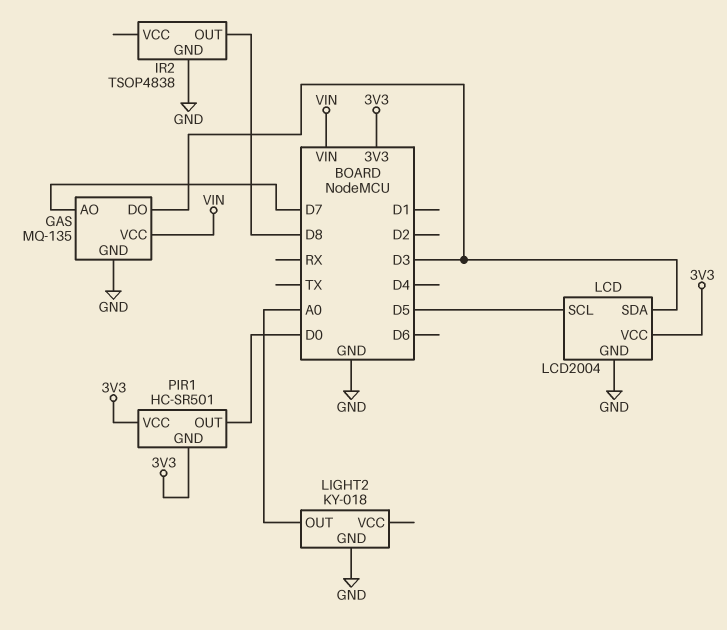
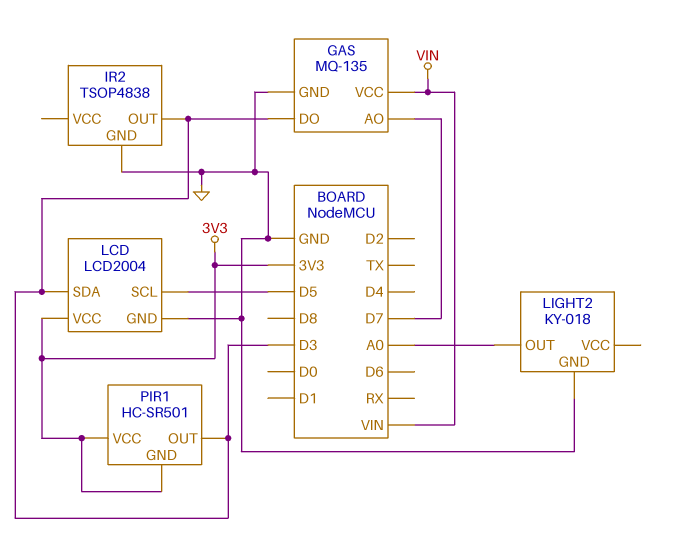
IR2 pin OUT: D8 -> D3
PIR1 pin OUT: D0 -> D3

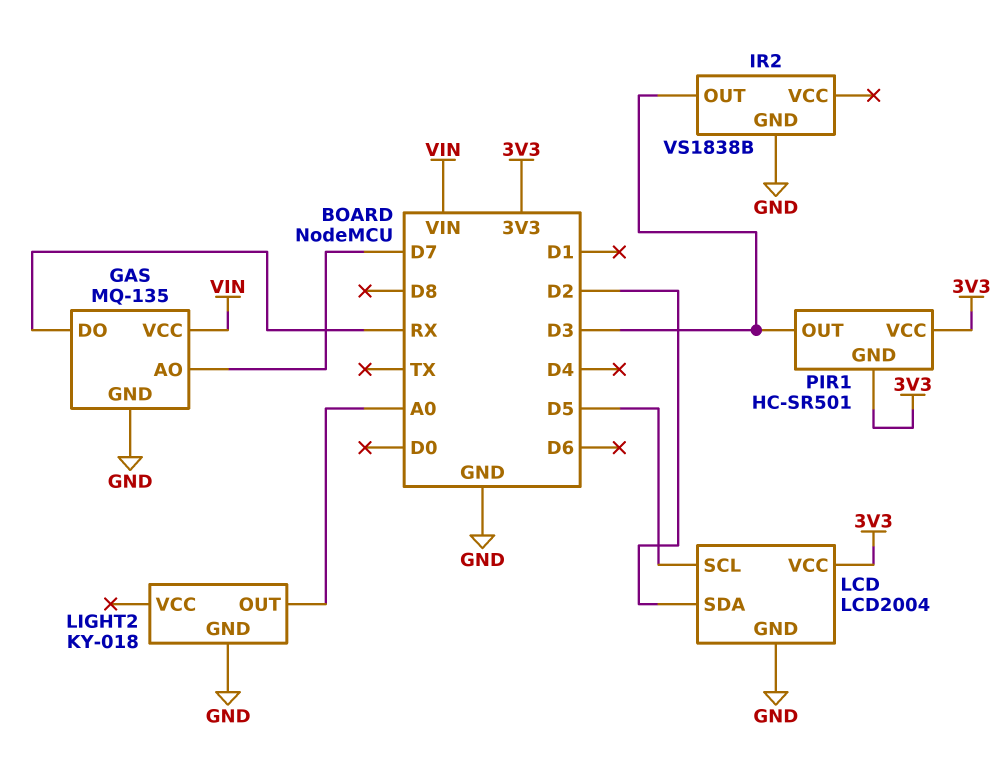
GAS pin DO: D3 -> RX
IR2: TSOP4838 -> VS1838B
LCD pin SDA: D3 -> D2

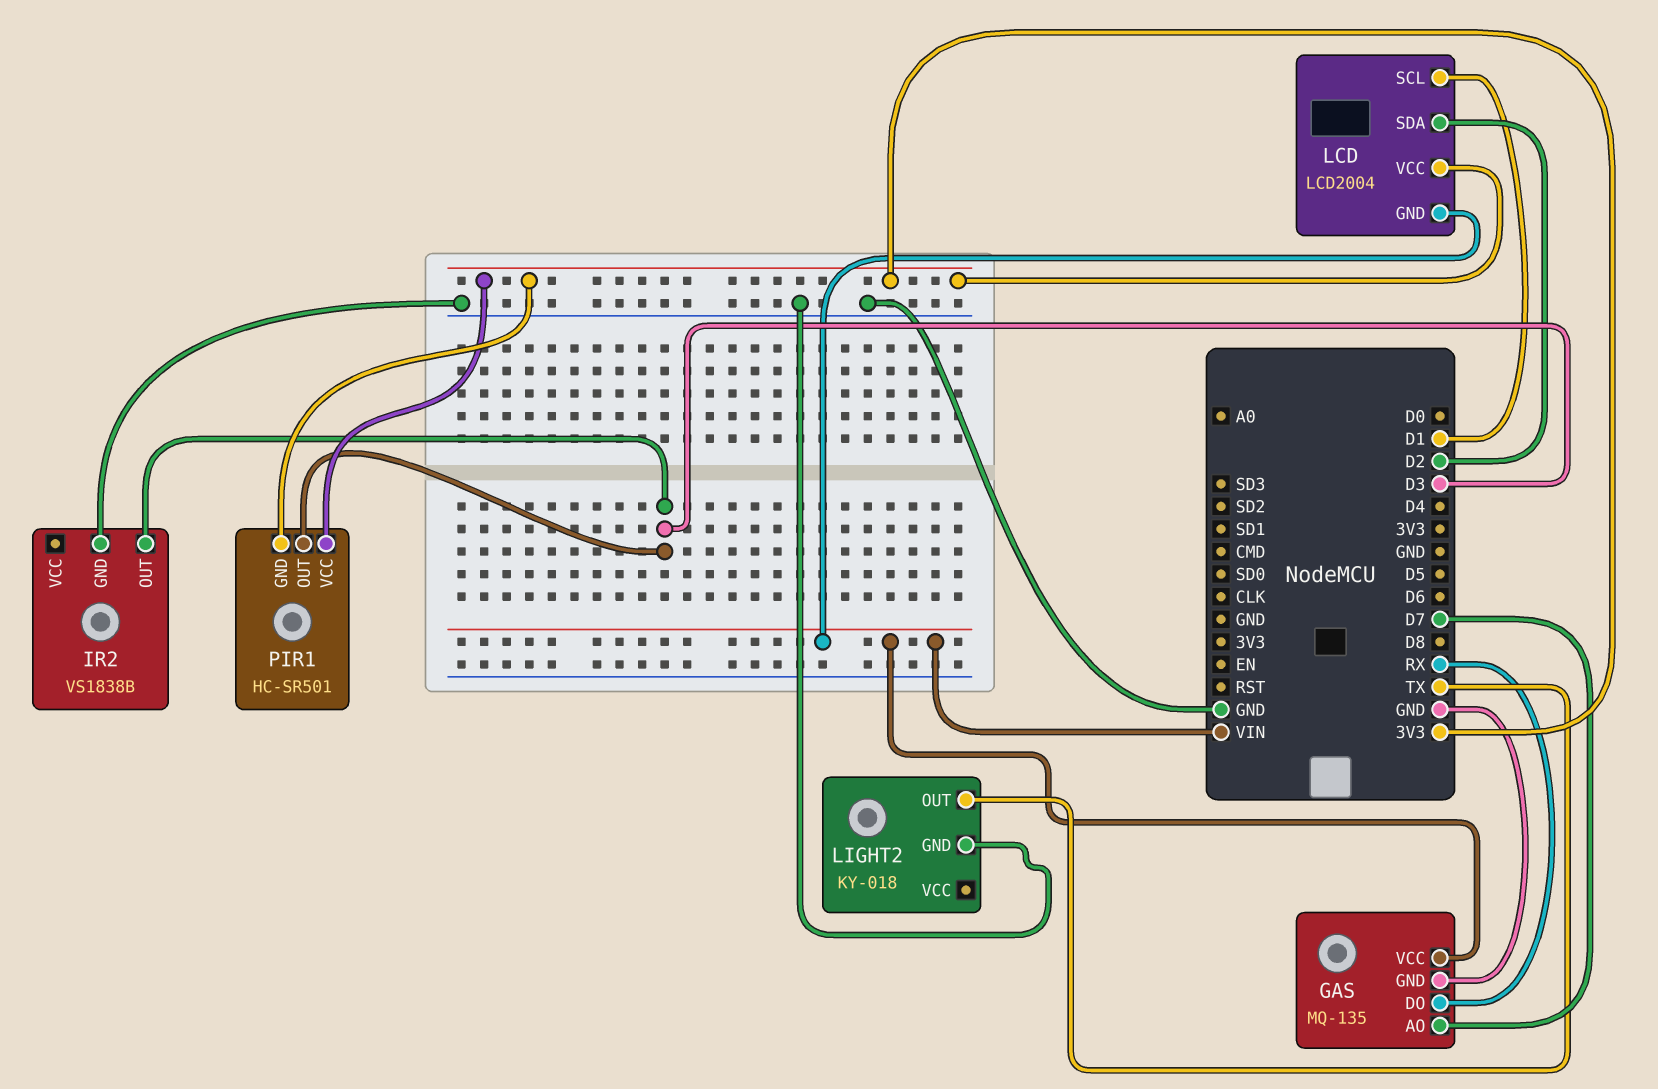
LCD pin GND: GND -> VIN
LCD pin SCL: D5 -> D1
LIGHT2 pin OUT: A0 -> TX

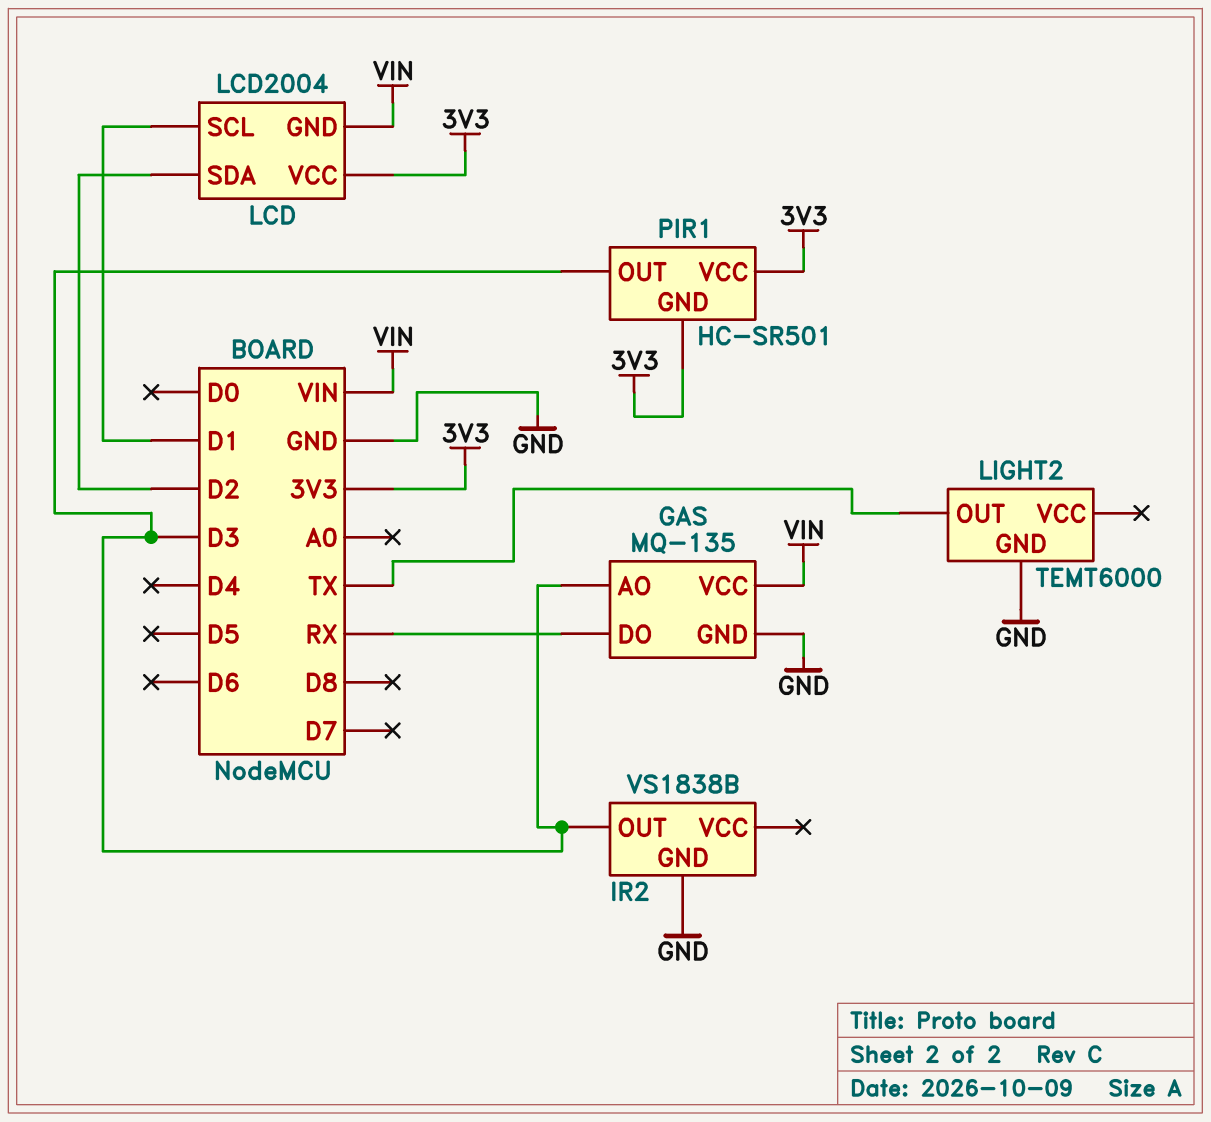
GAS pin AO: D7 -> D3
LIGHT2: KY-018 -> TEMT6000

